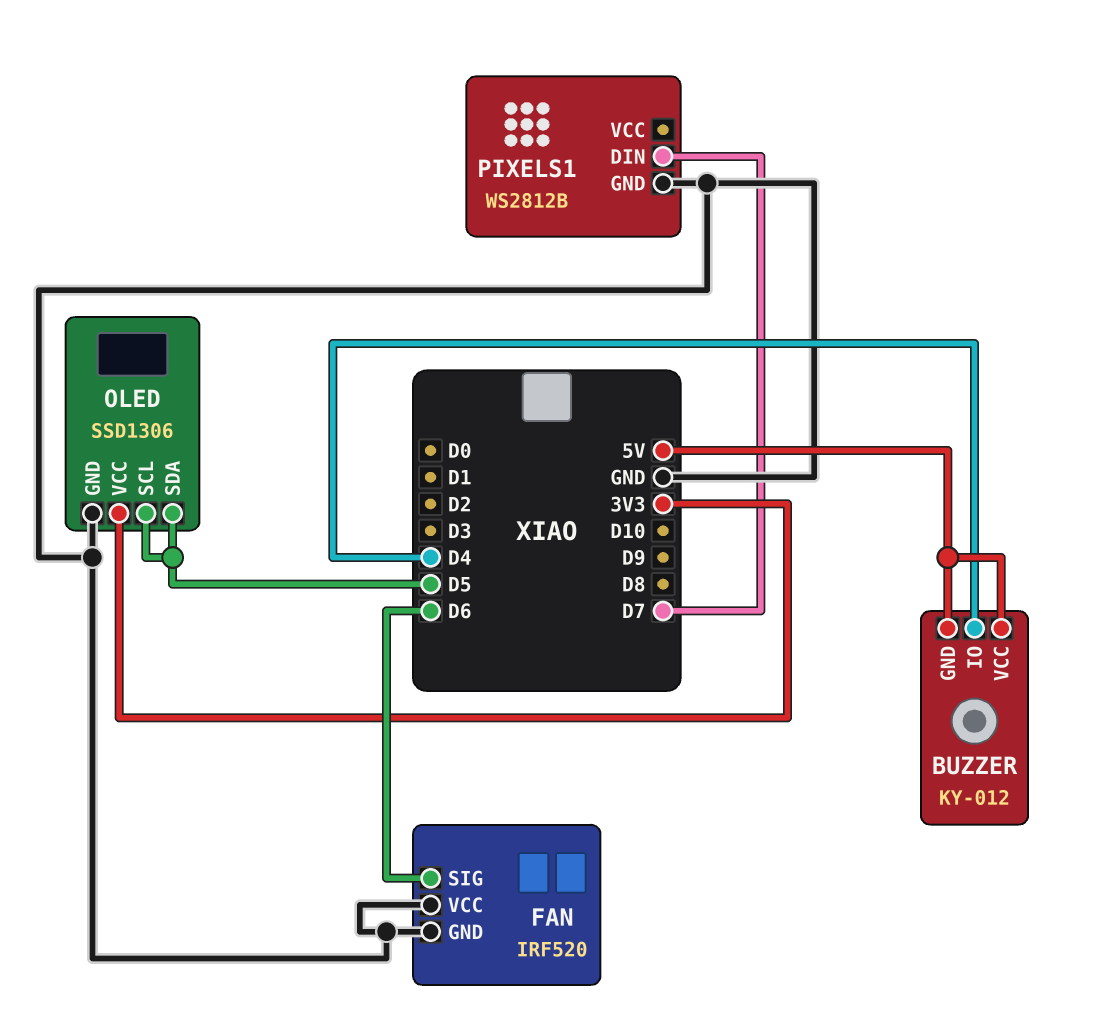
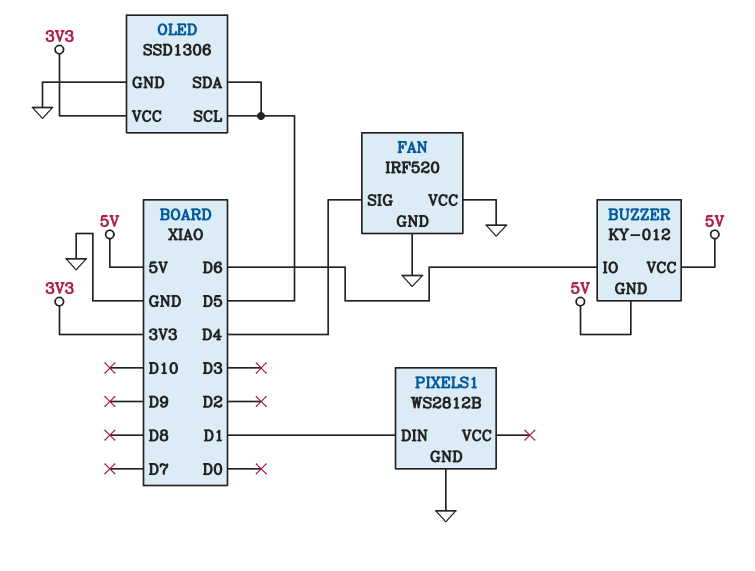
BUZZER pin IO: D4 -> D6
FAN pin SIG: D6 -> D4
PIXELS1 pin DIN: D7 -> D1

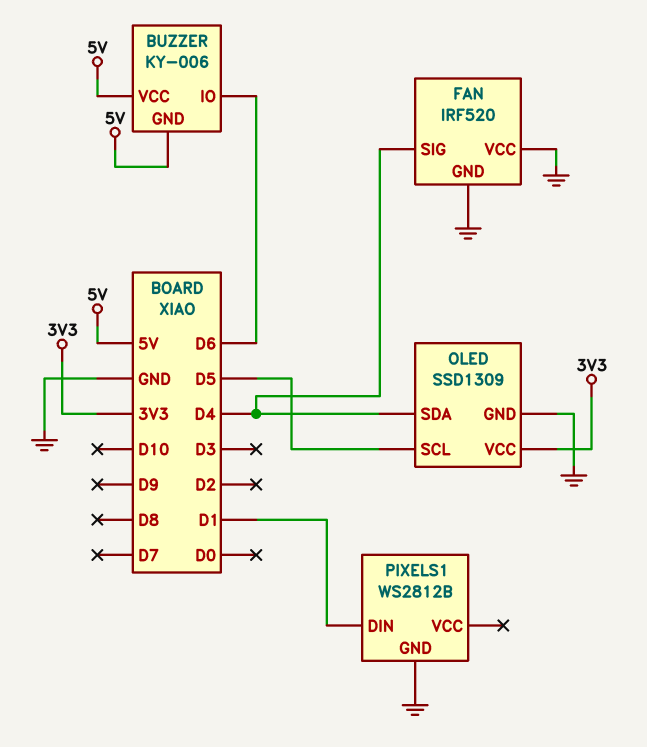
BUZZER: KY-012 -> KY-006
OLED: SSD1306 -> SSD1309
OLED pin SDA: D5 -> D4

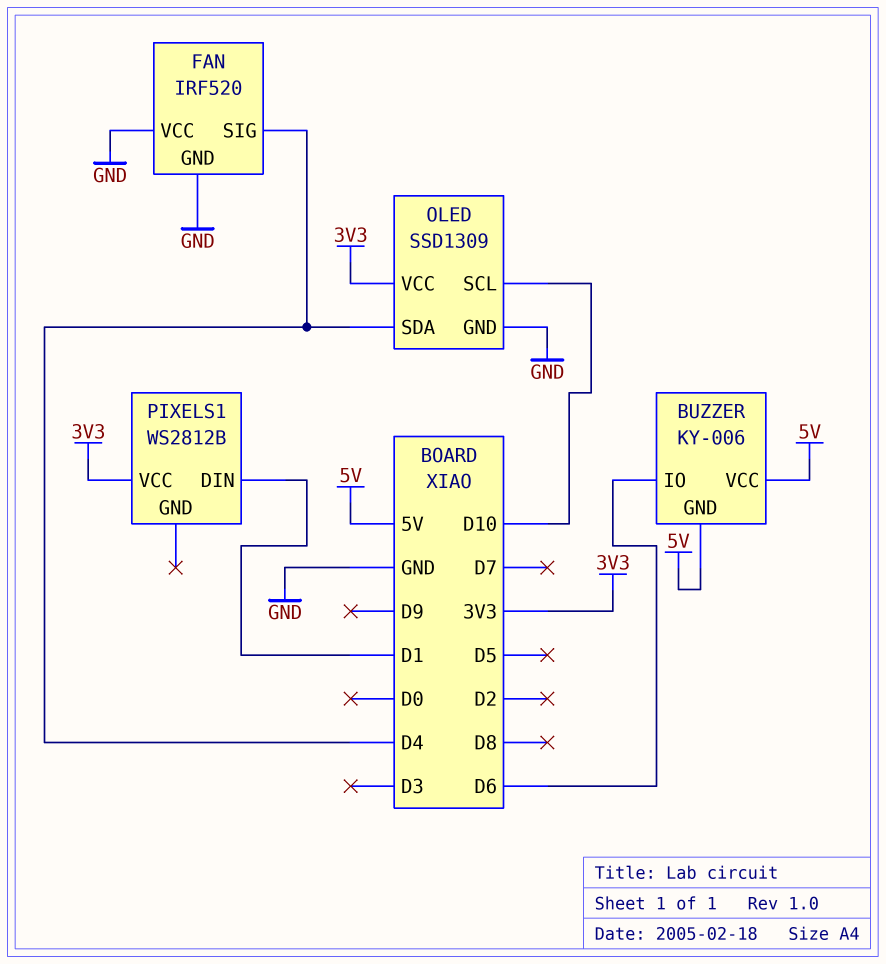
OLED pin SCL: D5 -> D10
PIXELS1 pin GND: GND -> none
PIXELS1 pin VCC: none -> 3V3

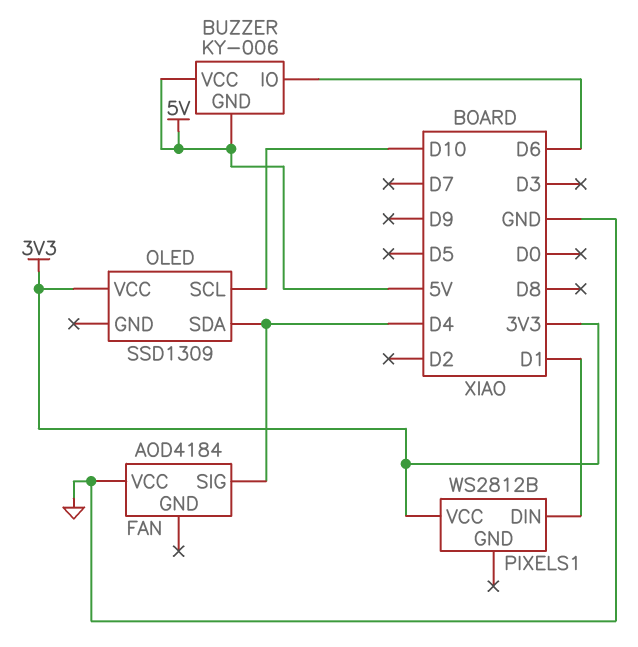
FAN: IRF520 -> AOD4184
FAN pin GND: GND -> none
OLED pin GND: GND -> none

